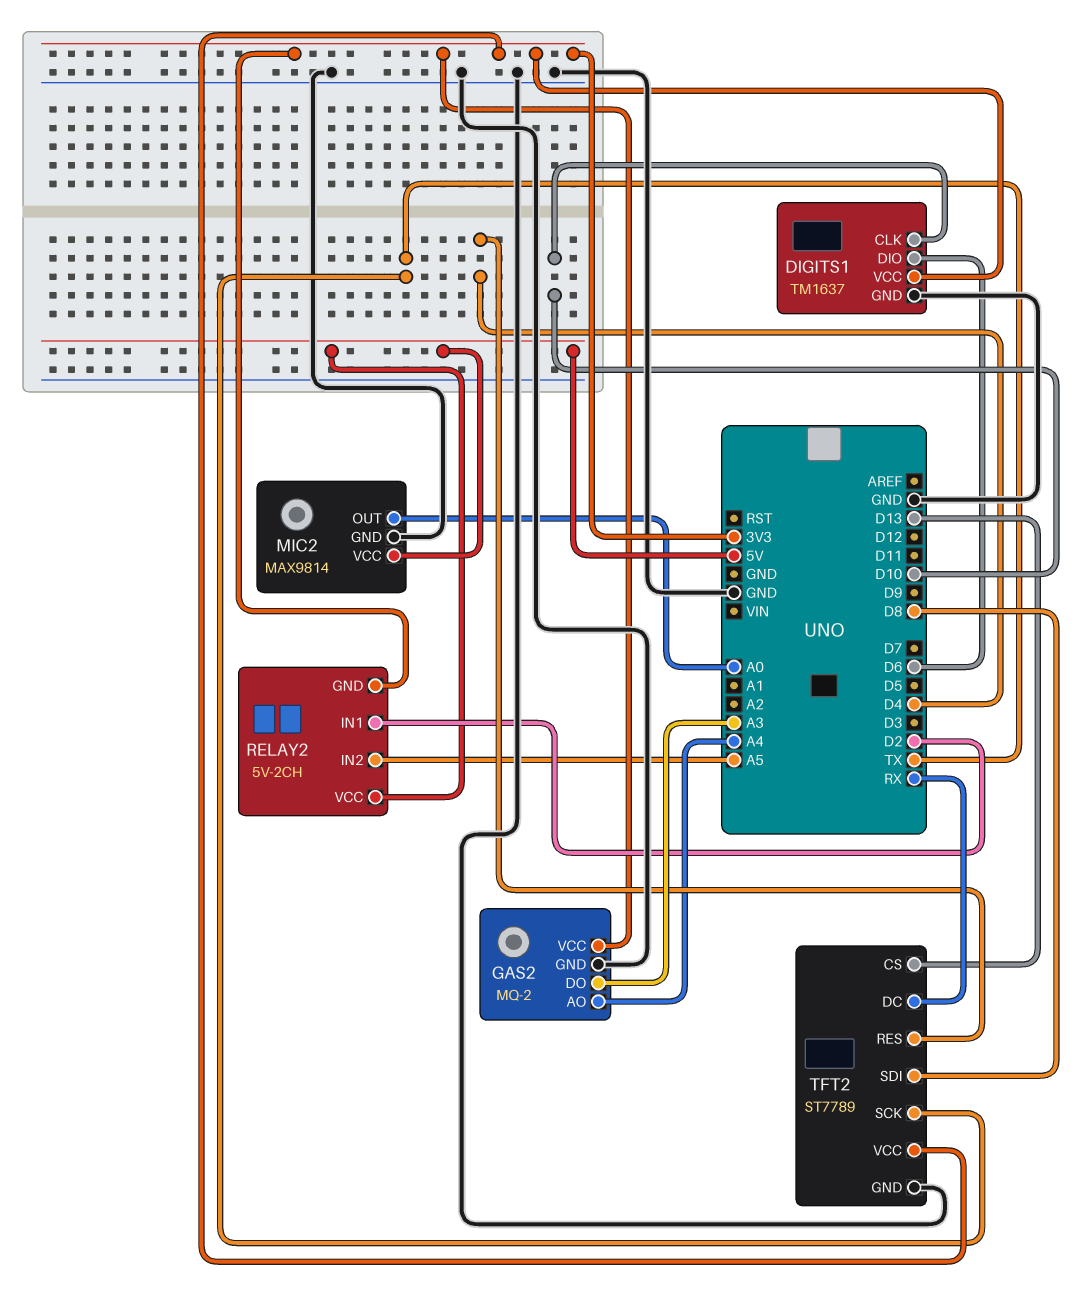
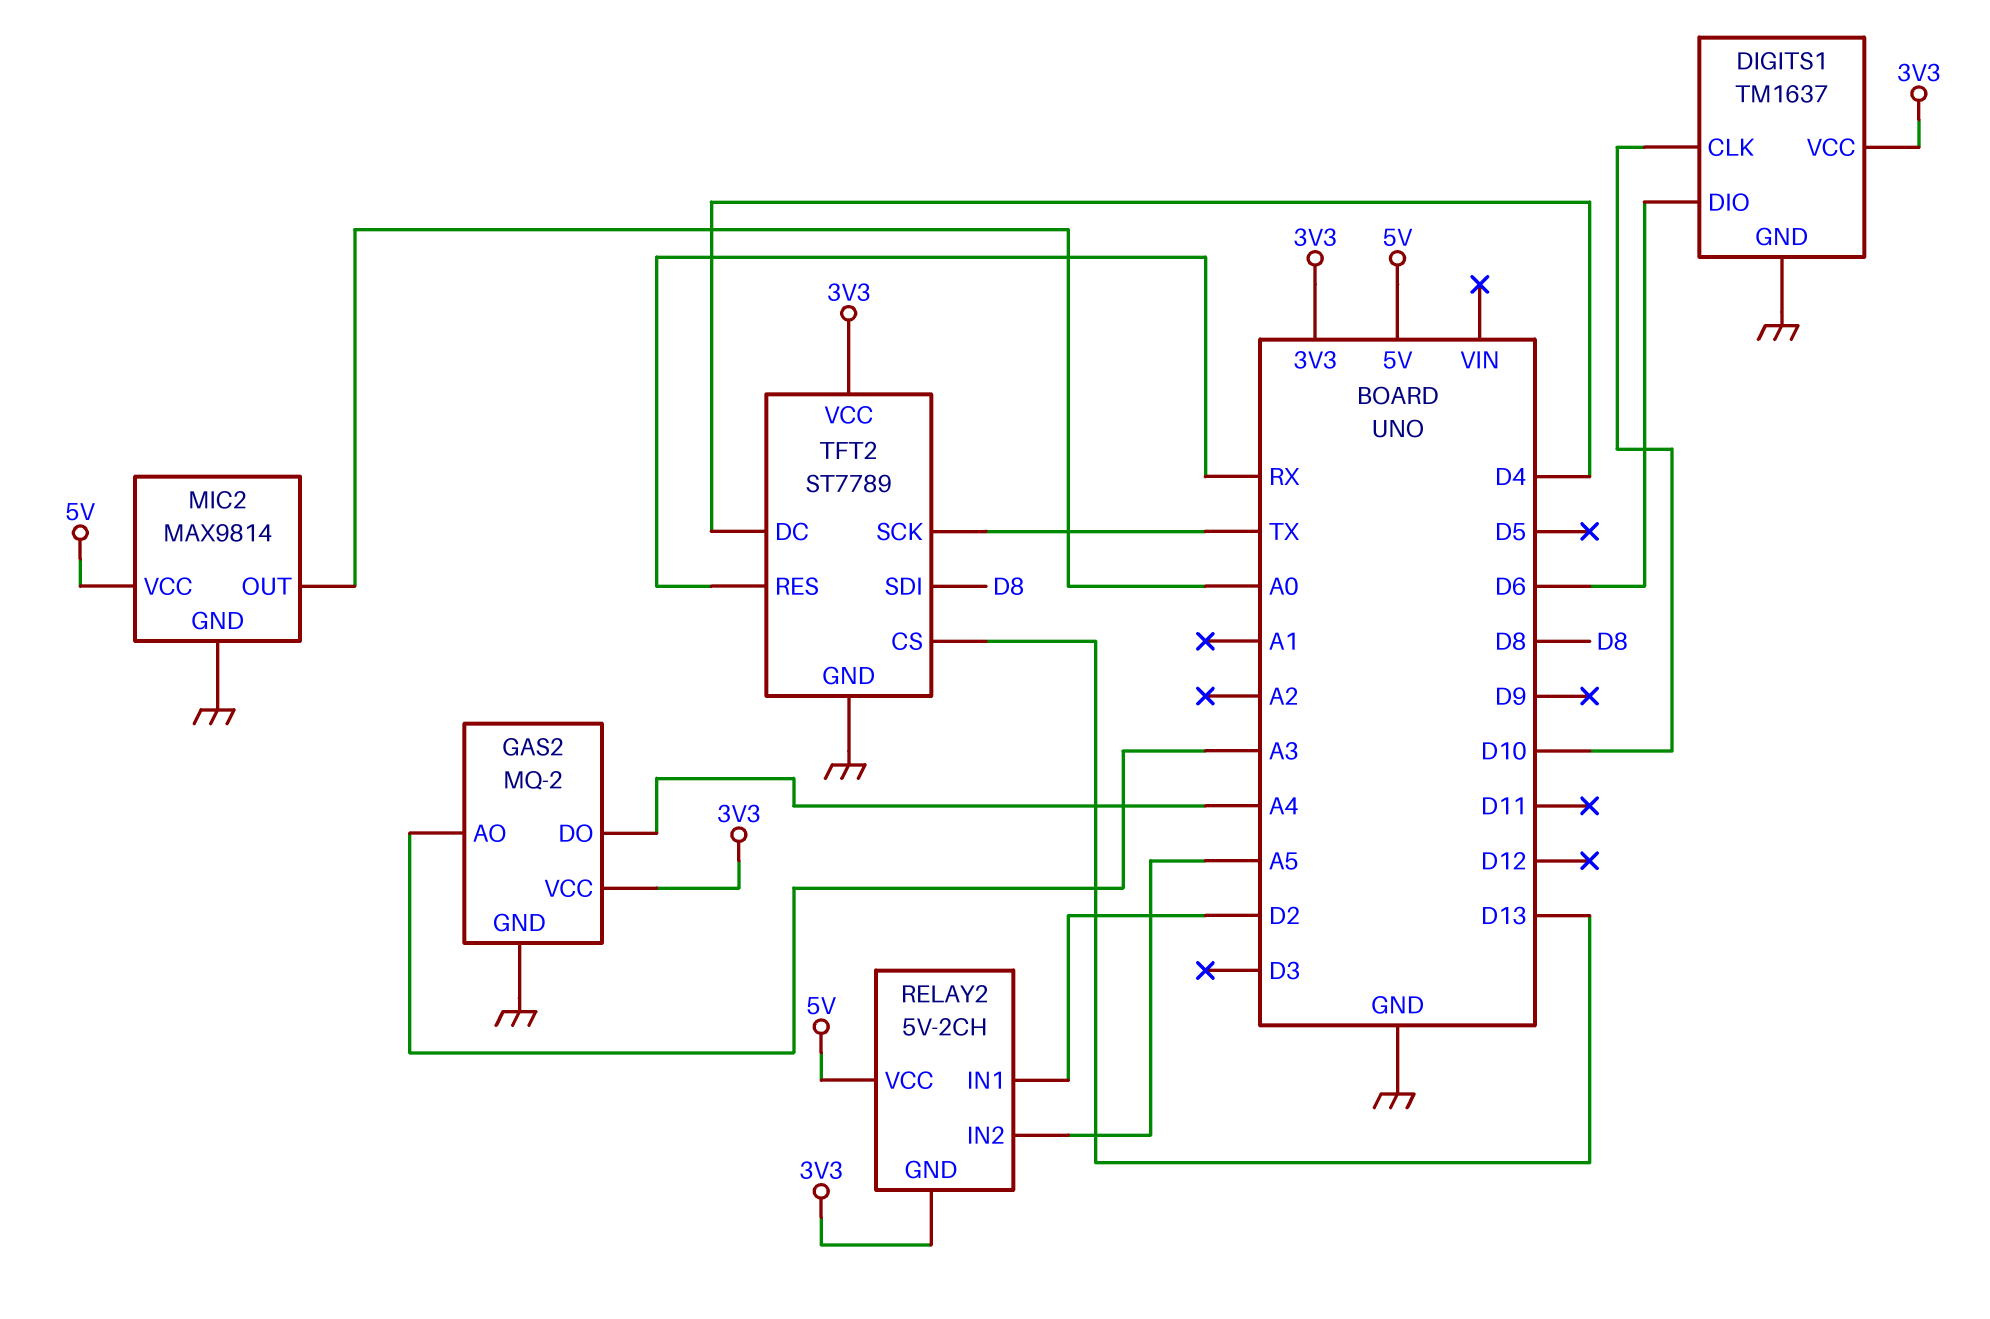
GAS2 pin AO: A4 -> A3
GAS2 pin DO: A3 -> A4
TFT2 pin DC: RX -> D4
TFT2 pin RES: D4 -> RX

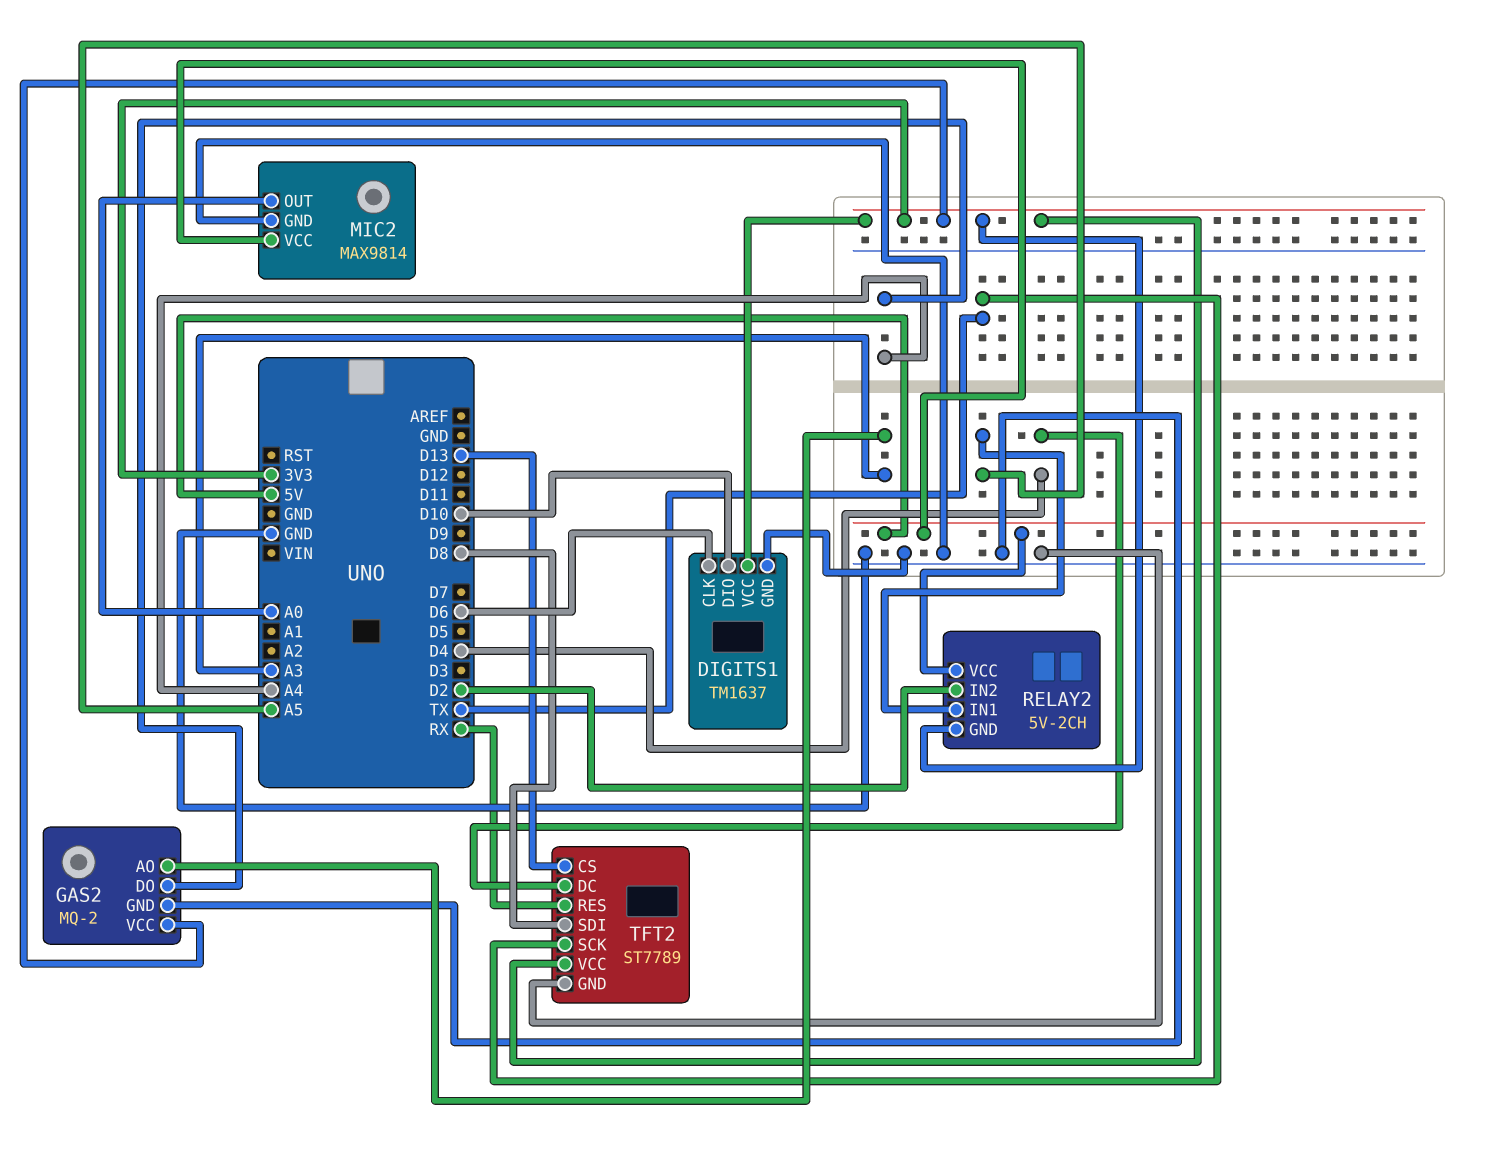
DIGITS1 pin CLK: D10 -> D6
DIGITS1 pin DIO: D6 -> D10
RELAY2 pin IN1: D2 -> A5
RELAY2 pin IN2: A5 -> D2

